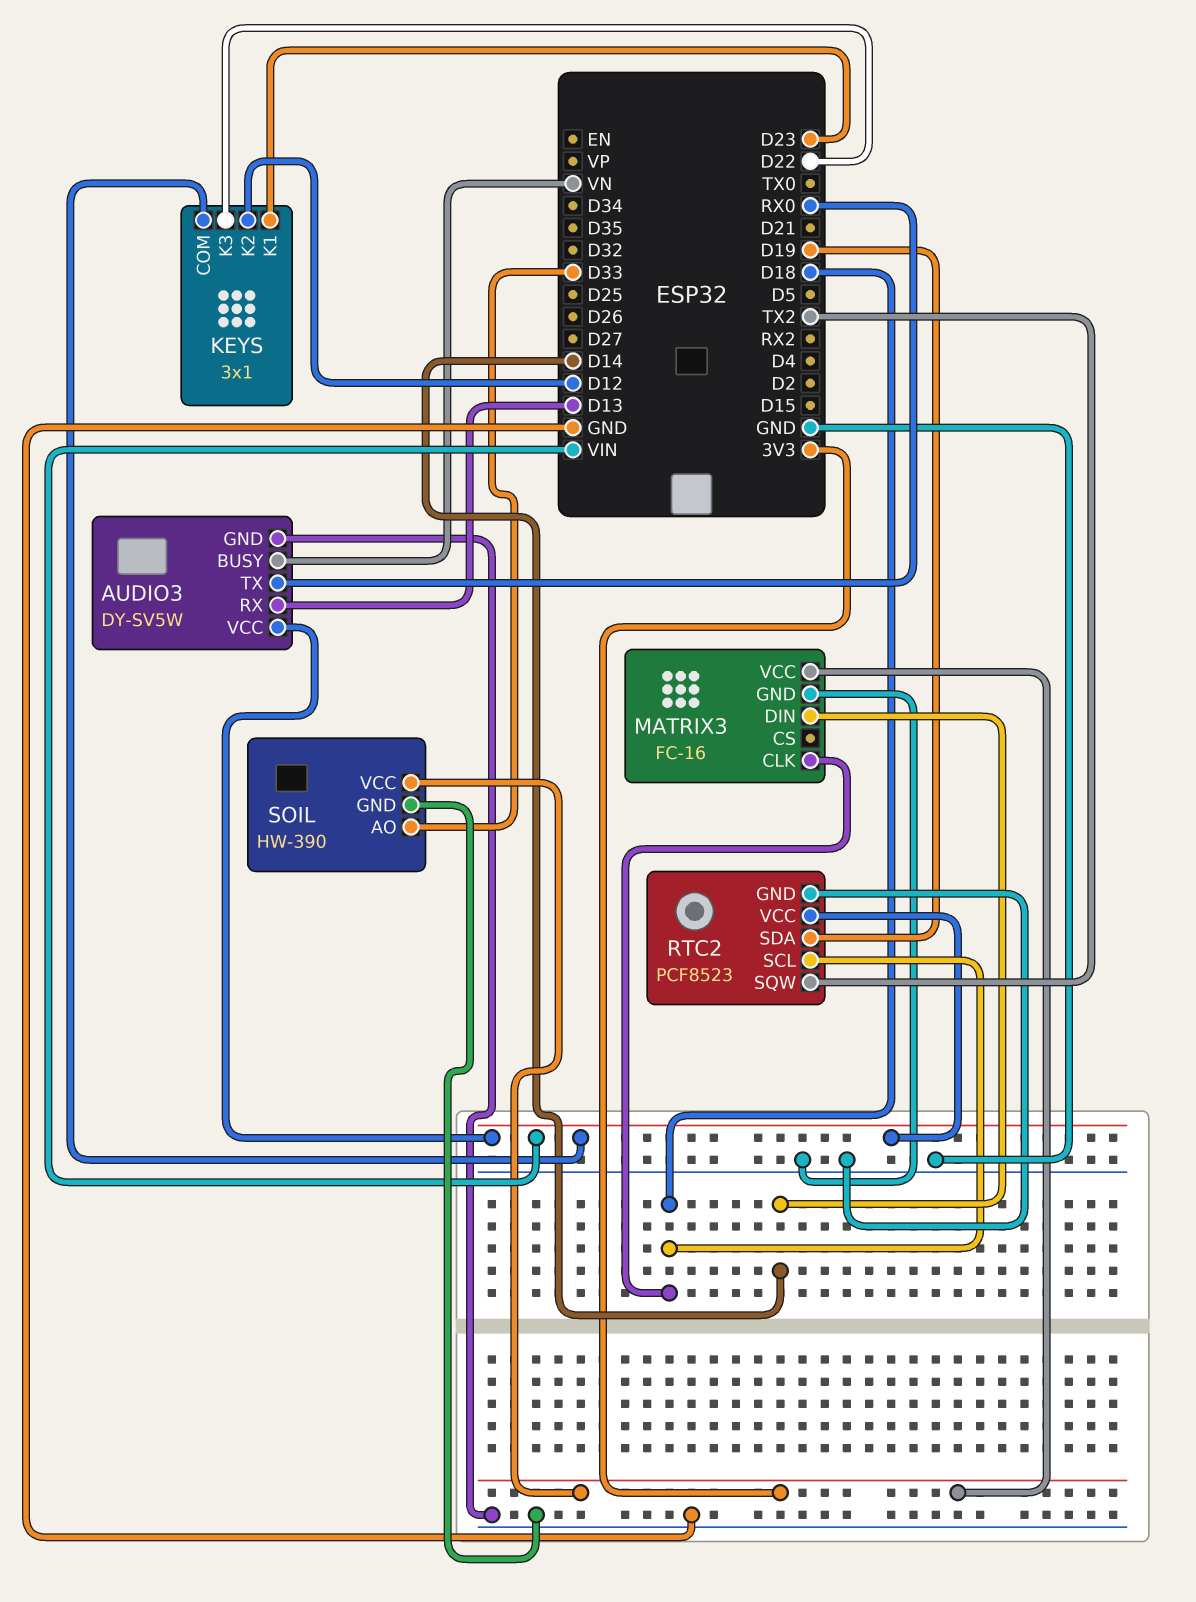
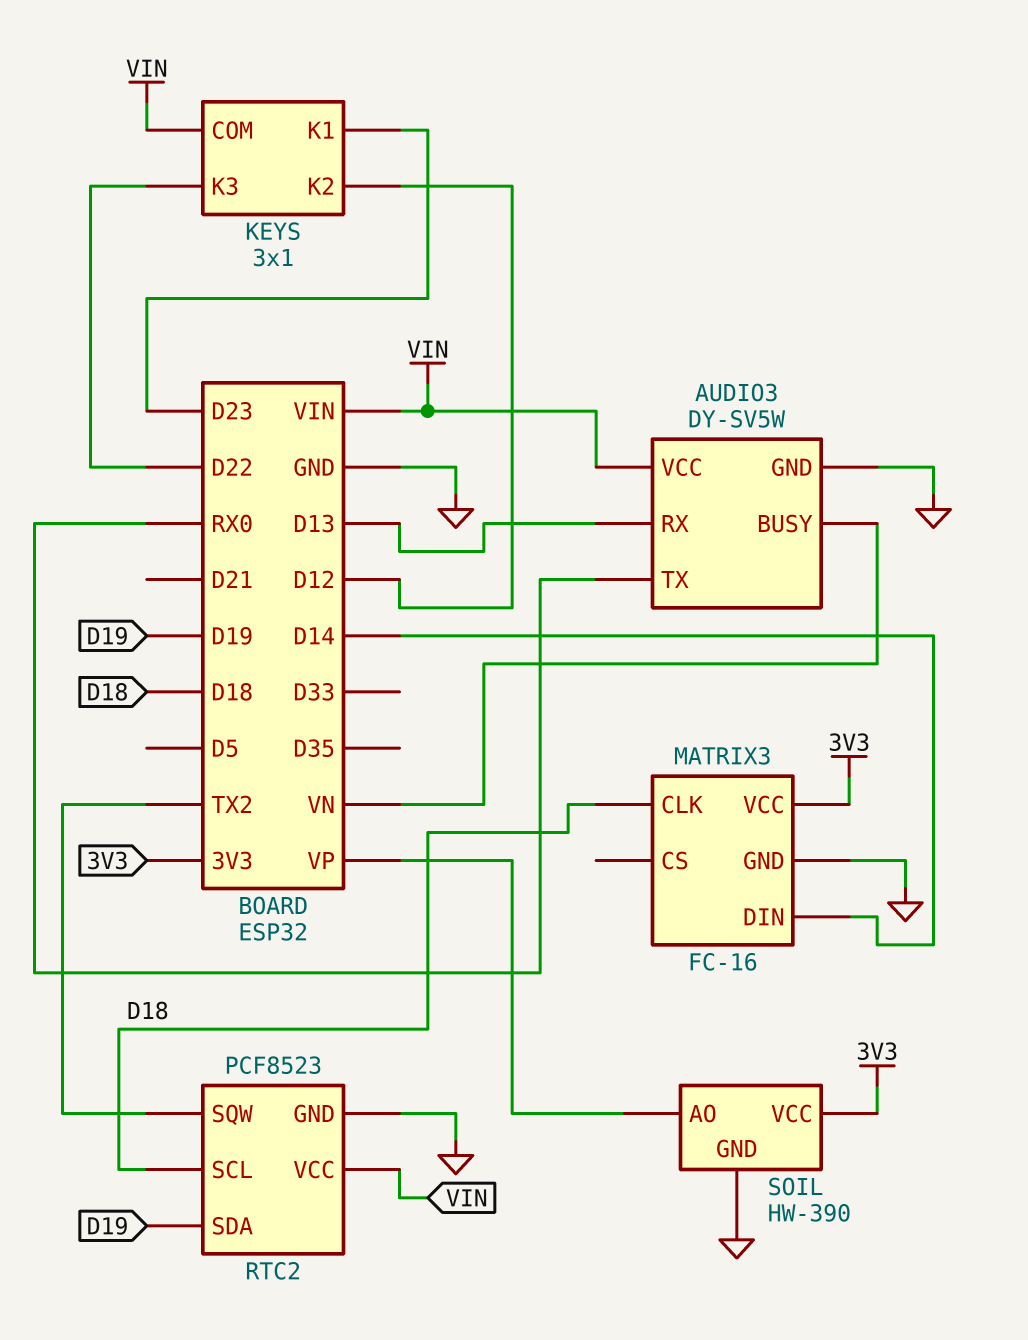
SOIL pin AO: D33 -> VP

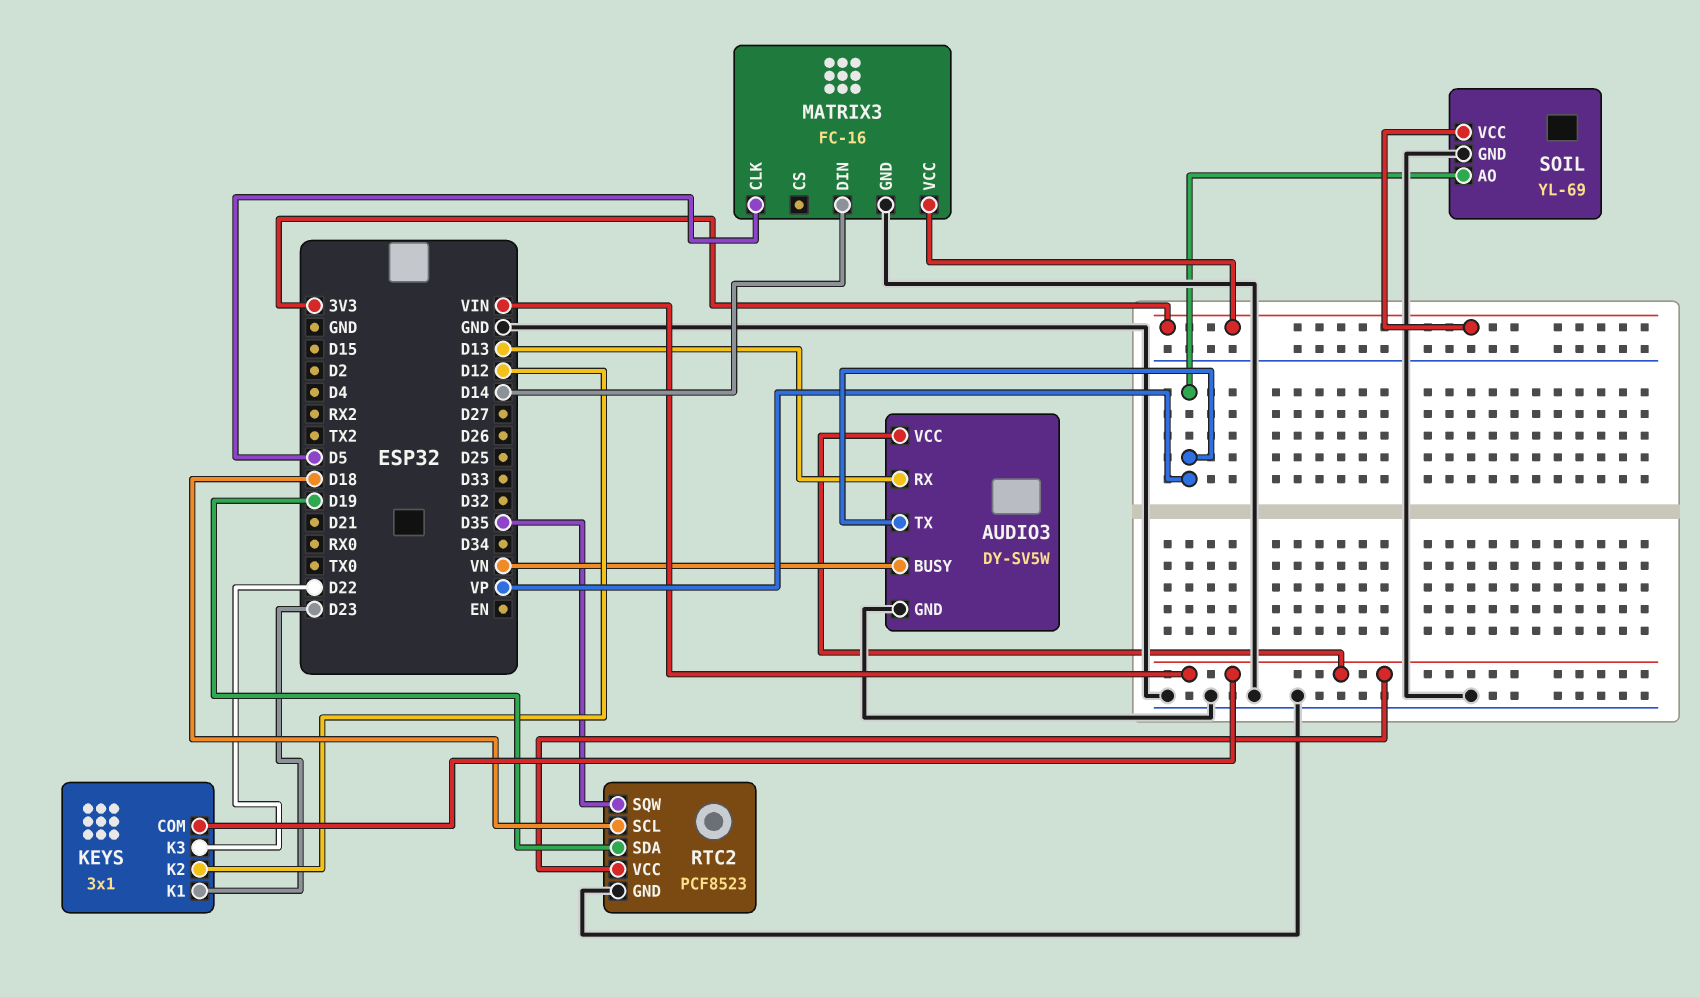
AUDIO3 pin TX: RX0 -> VP
MATRIX3 pin CLK: D18 -> D5
RTC2 pin SQW: TX2 -> D35
SOIL: HW-390 -> YL-69

